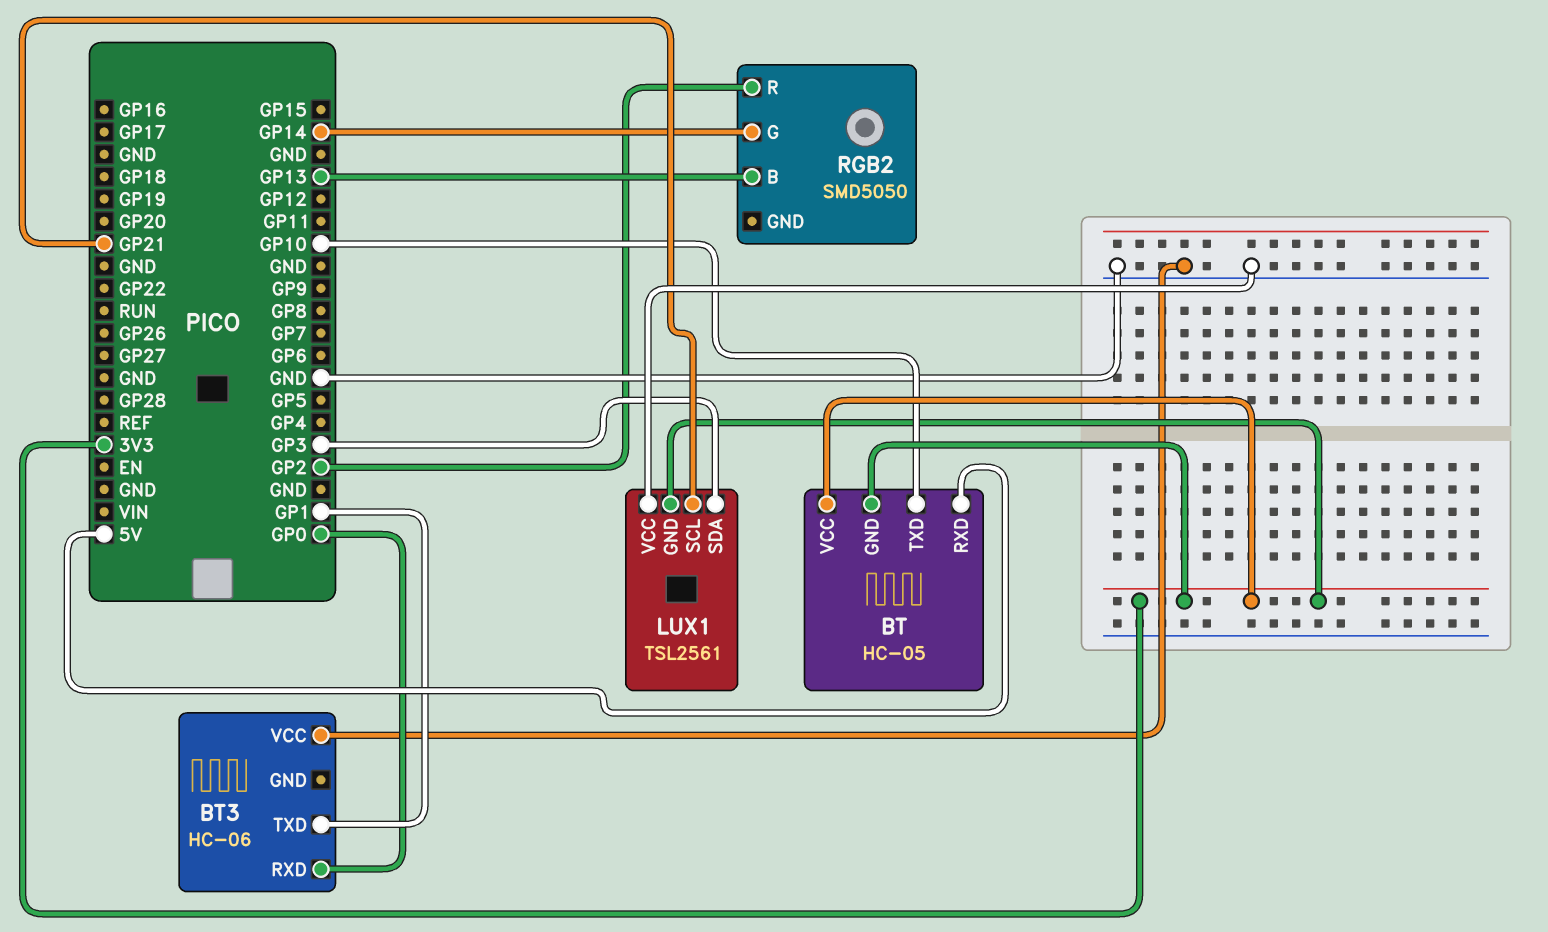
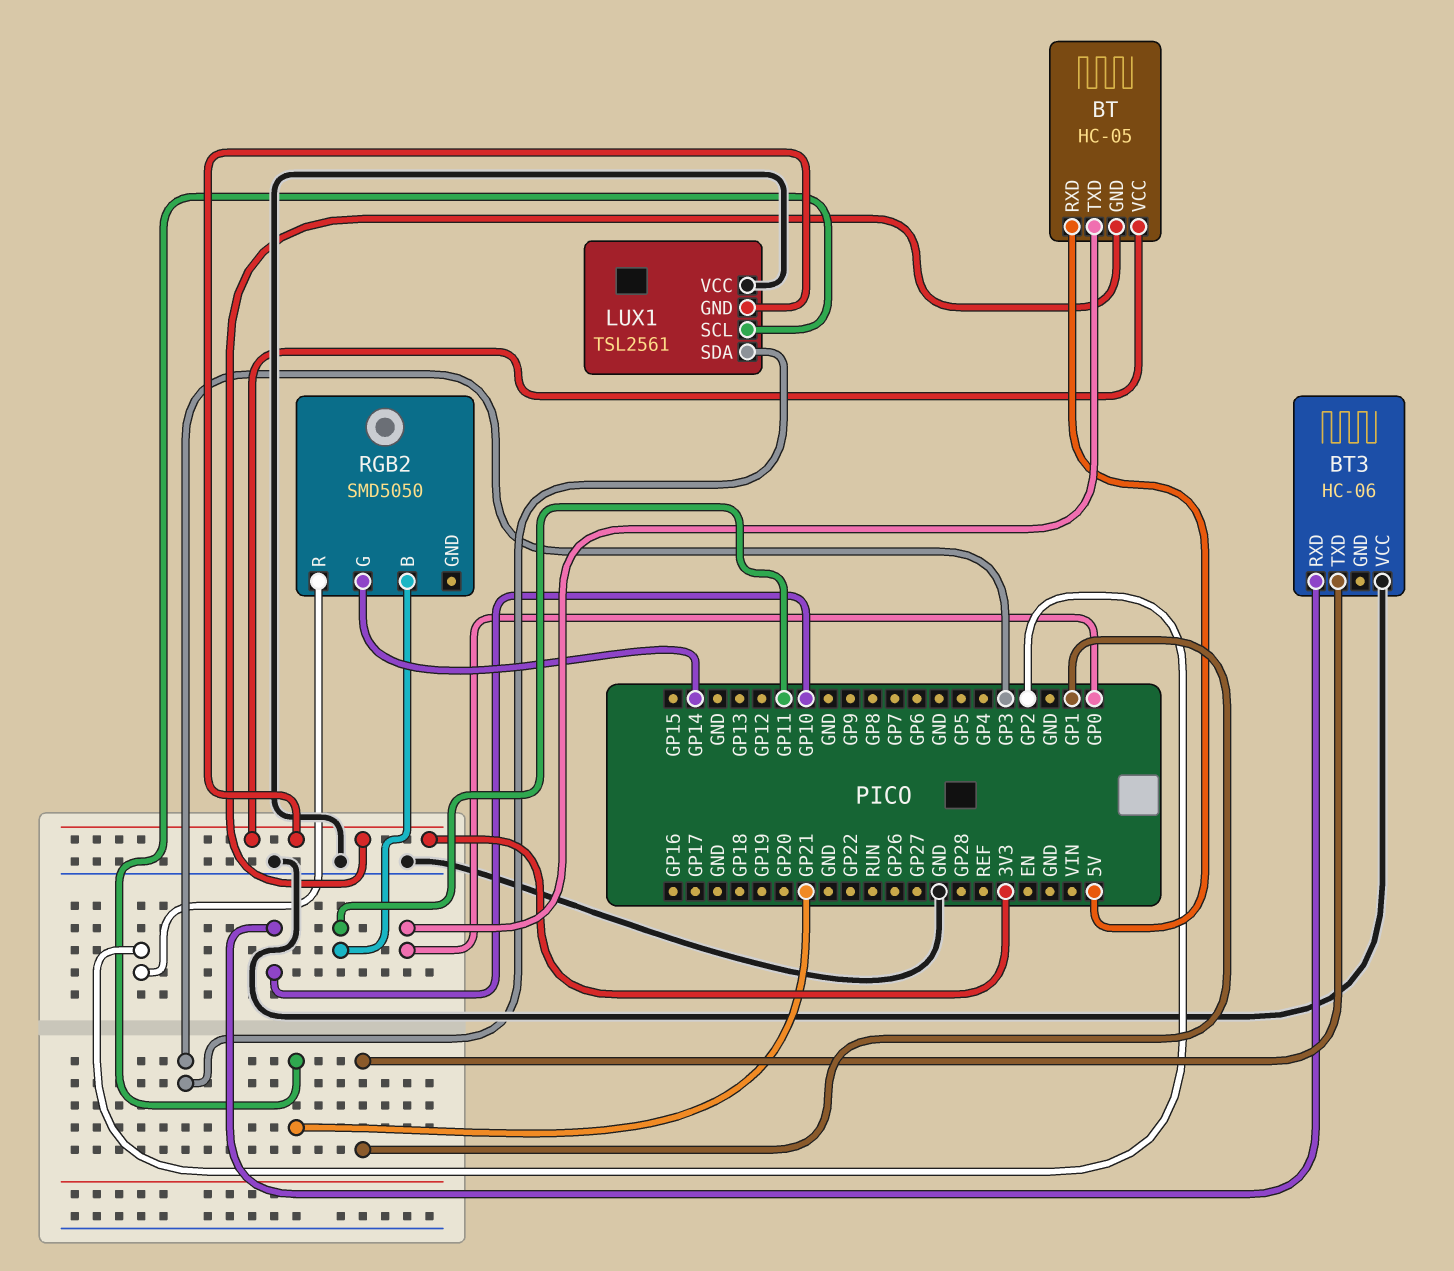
BT pin TXD: GP10 -> GP0
BT3 pin RXD: GP0 -> GP10
RGB2 pin B: GP13 -> GP11

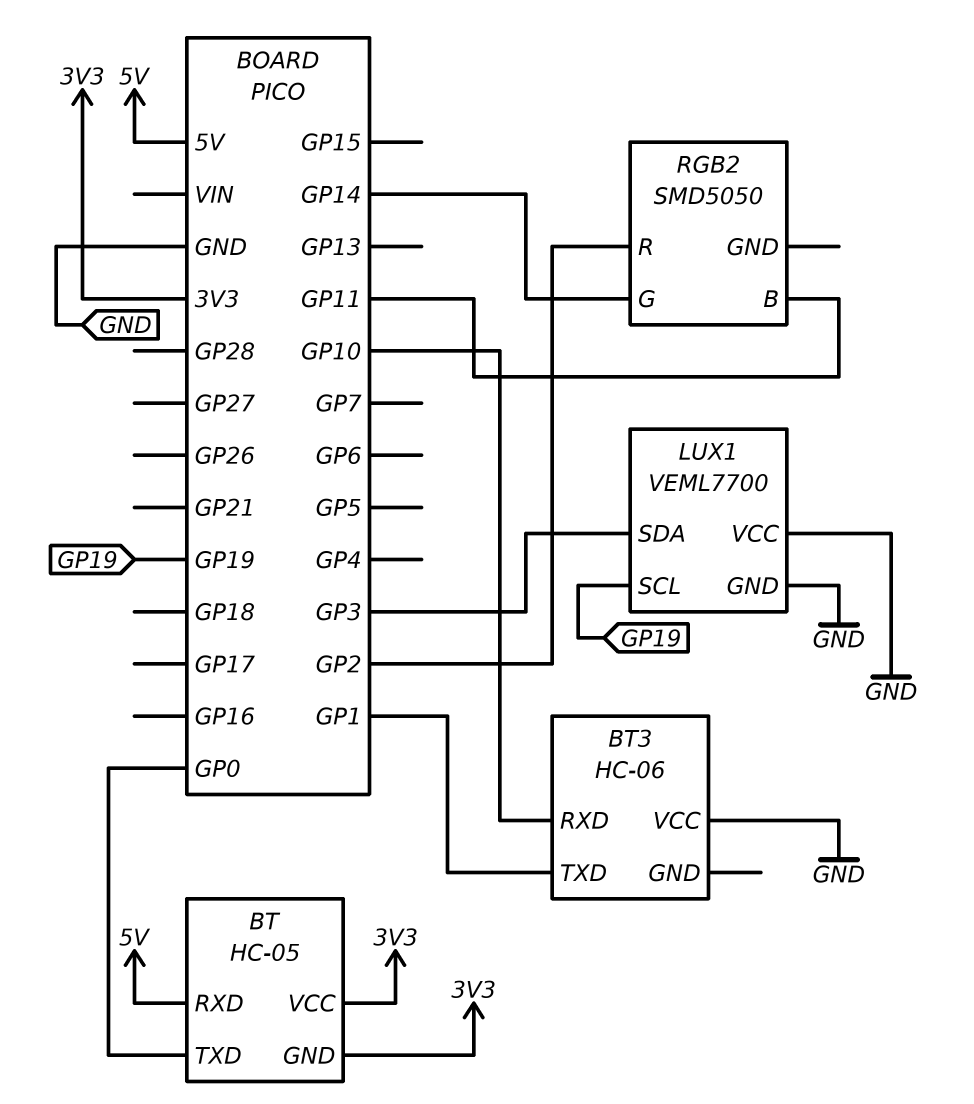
LUX1: TSL2561 -> VEML7700
LUX1 pin GND: 3V3 -> GND
LUX1 pin SCL: GP21 -> GP19

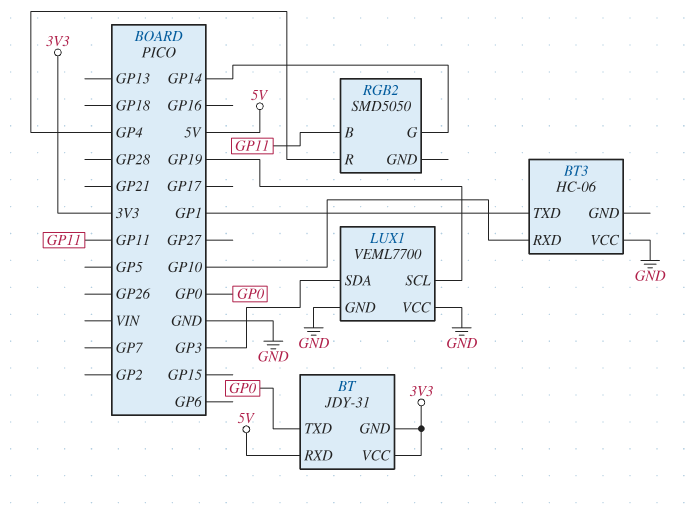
BT: HC-05 -> JDY-31
RGB2 pin R: GP2 -> GP4

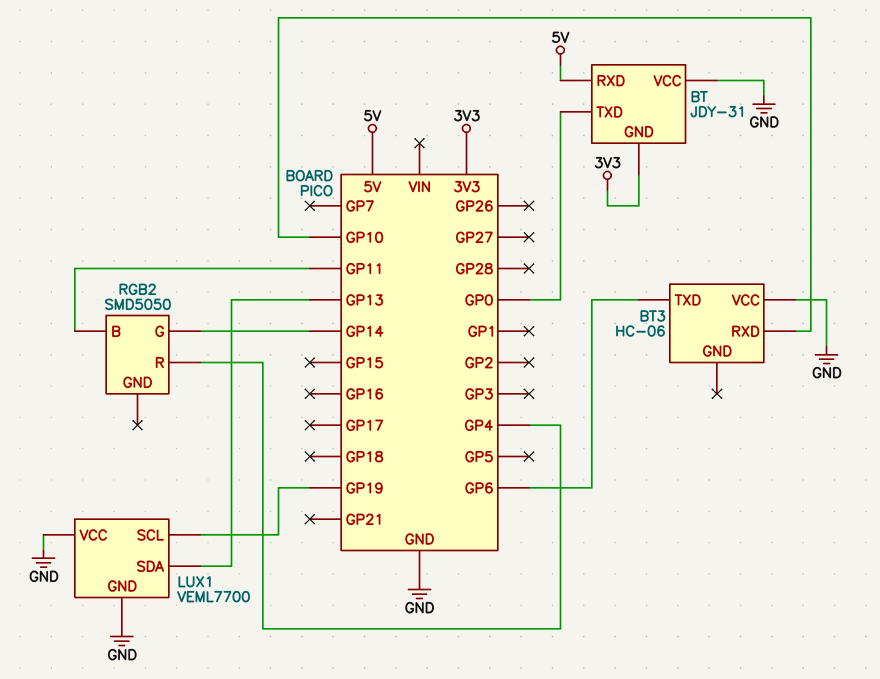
BT pin VCC: 3V3 -> GND
BT3 pin TXD: GP1 -> GP6
LUX1 pin SDA: GP3 -> GP13

